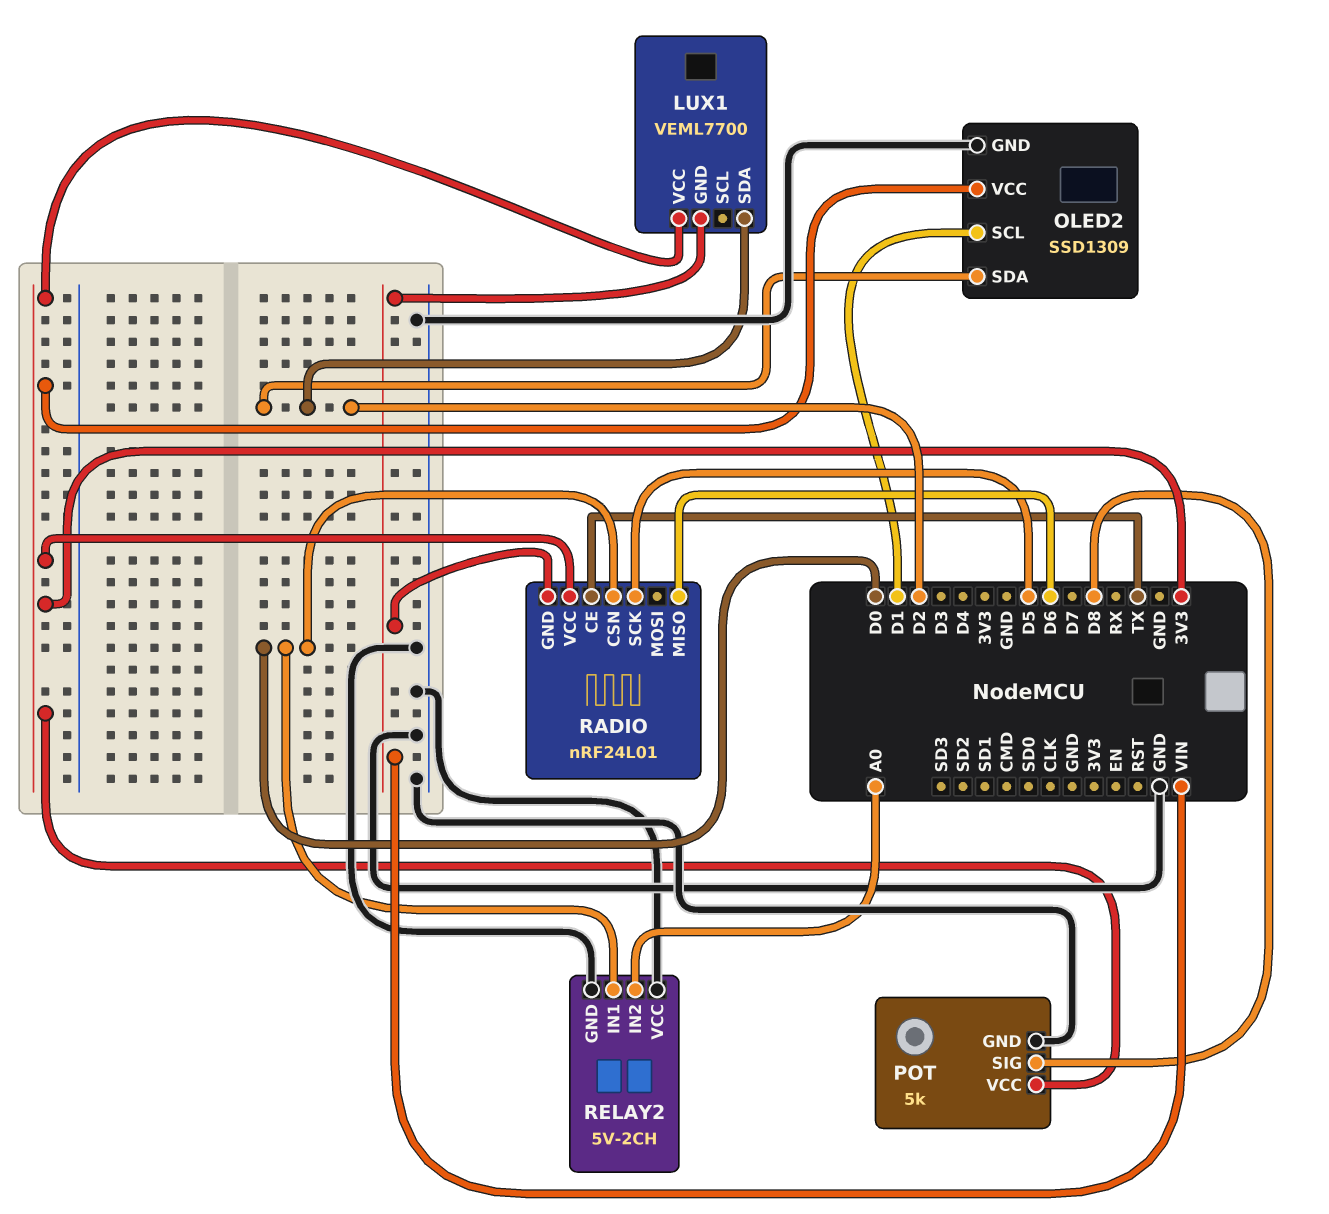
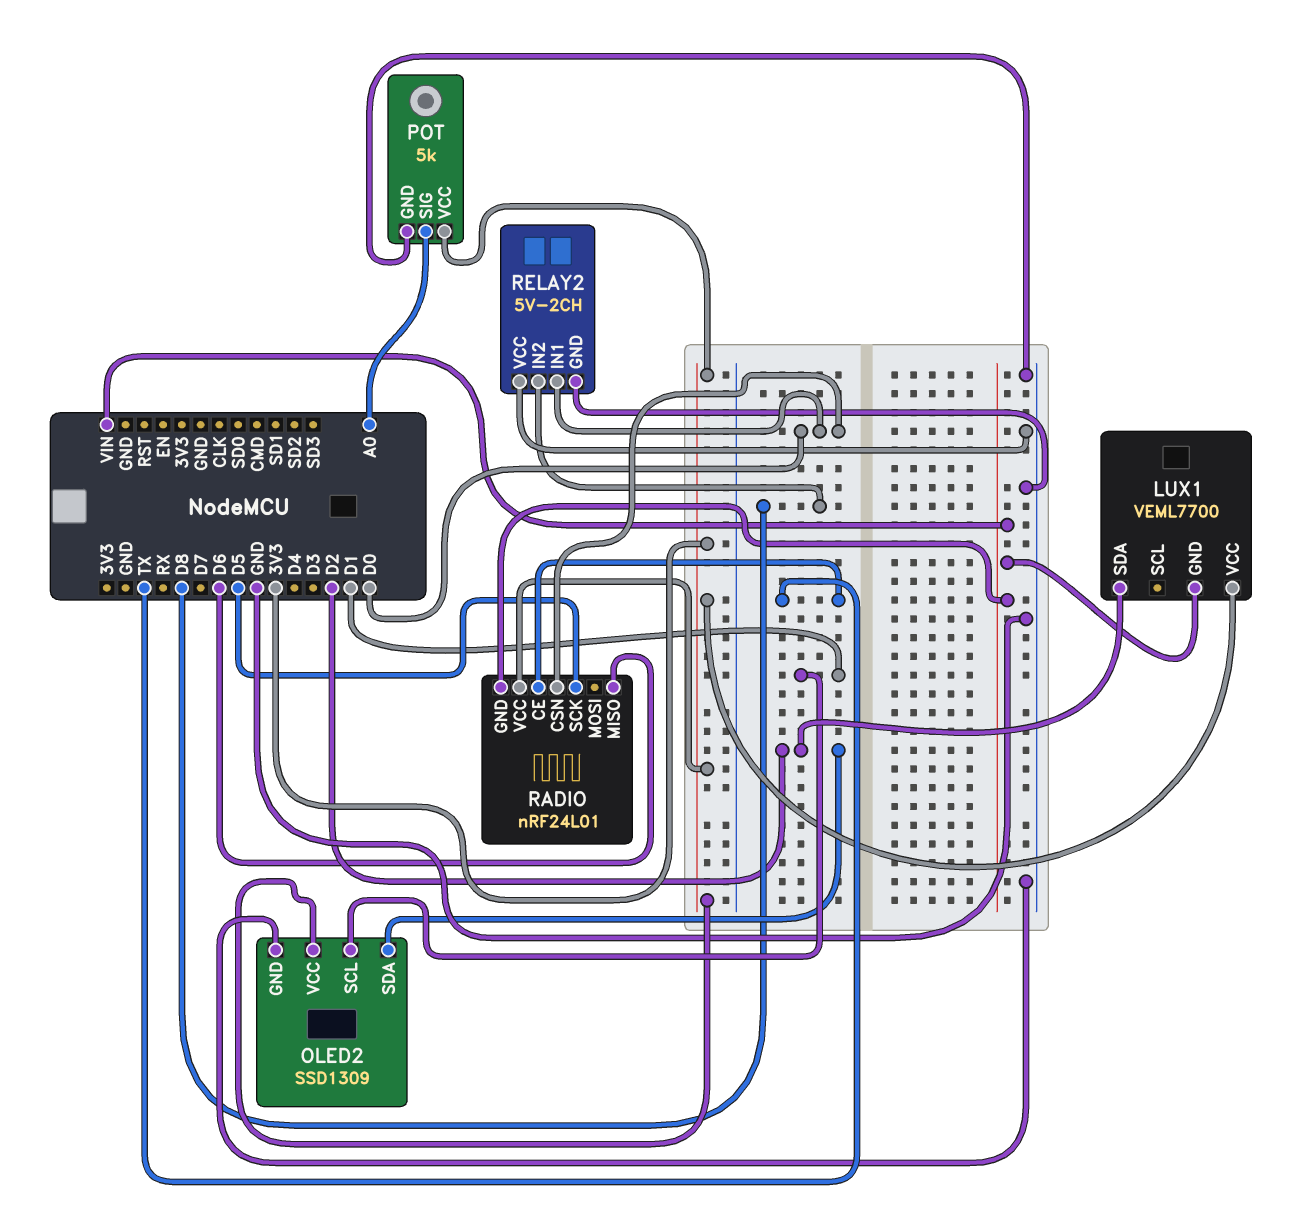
POT pin SIG: D8 -> A0
RELAY2 pin IN2: A0 -> D8

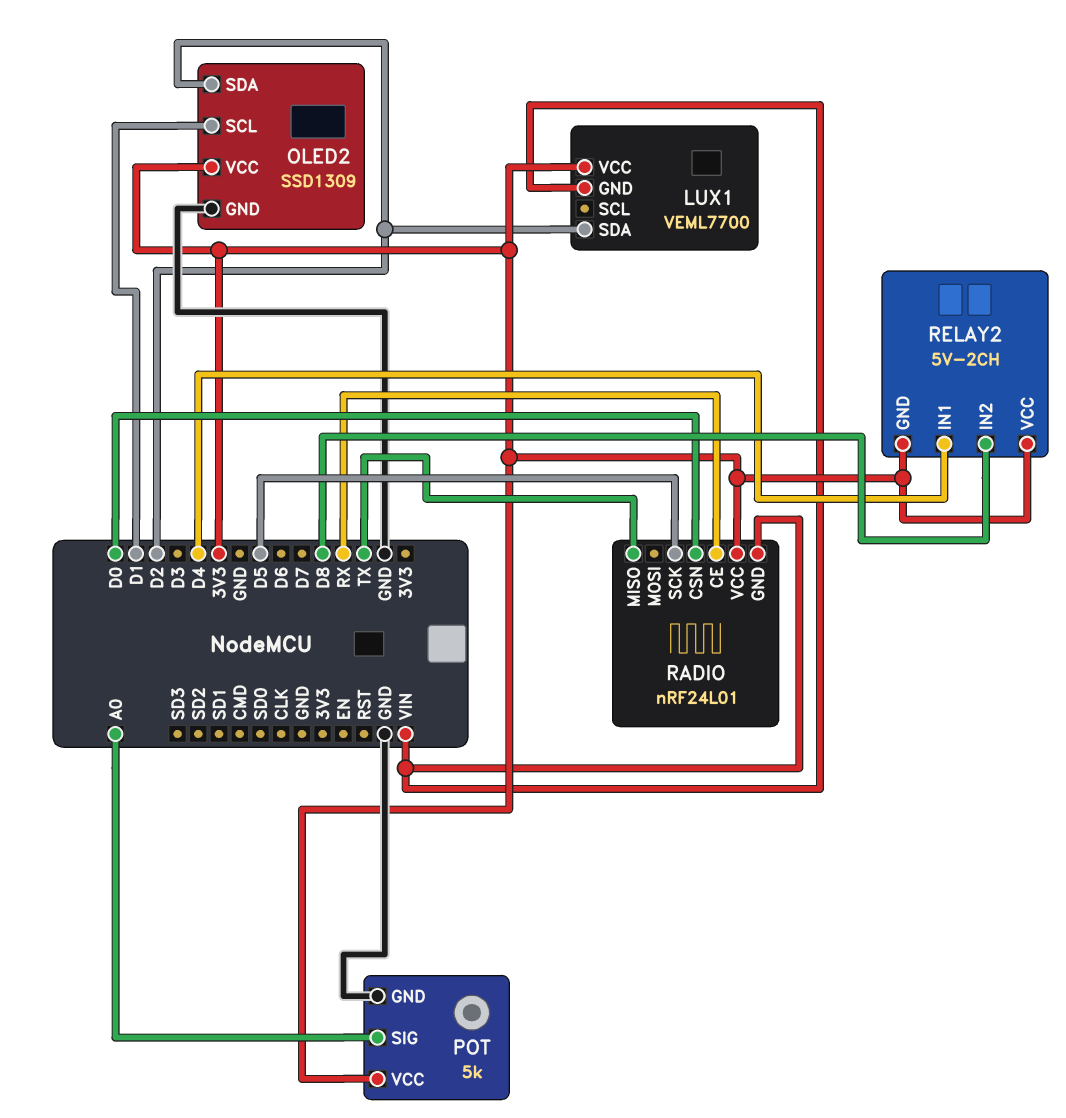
RADIO pin CE: TX -> RX
RADIO pin MISO: D6 -> TX
RELAY2 pin GND: GND -> 3V3
RELAY2 pin IN1: D0 -> D4
RELAY2 pin VCC: GND -> 3V3

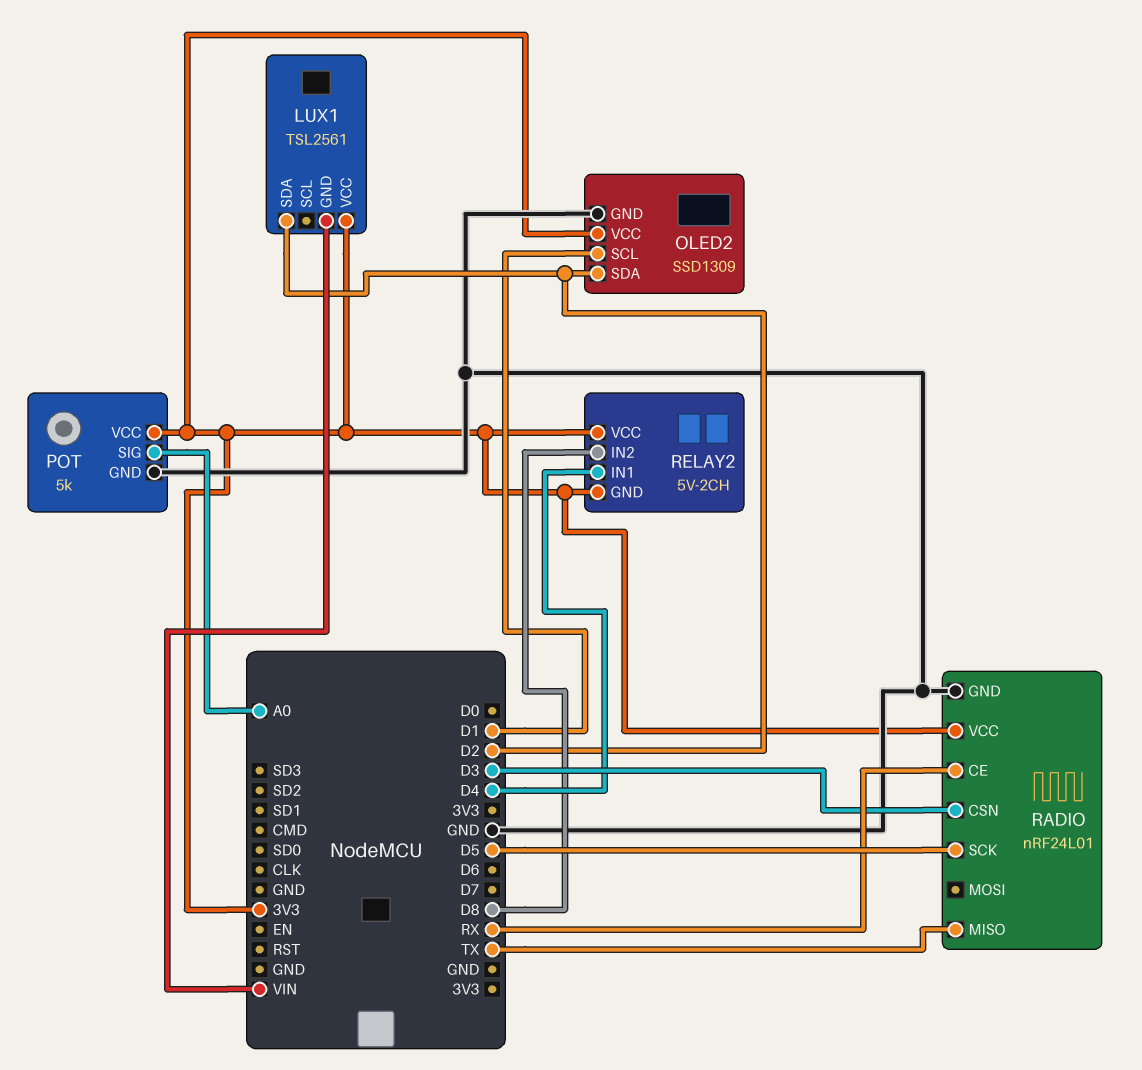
LUX1: VEML7700 -> TSL2561
RADIO pin CSN: D0 -> D3
RADIO pin GND: VIN -> GND

